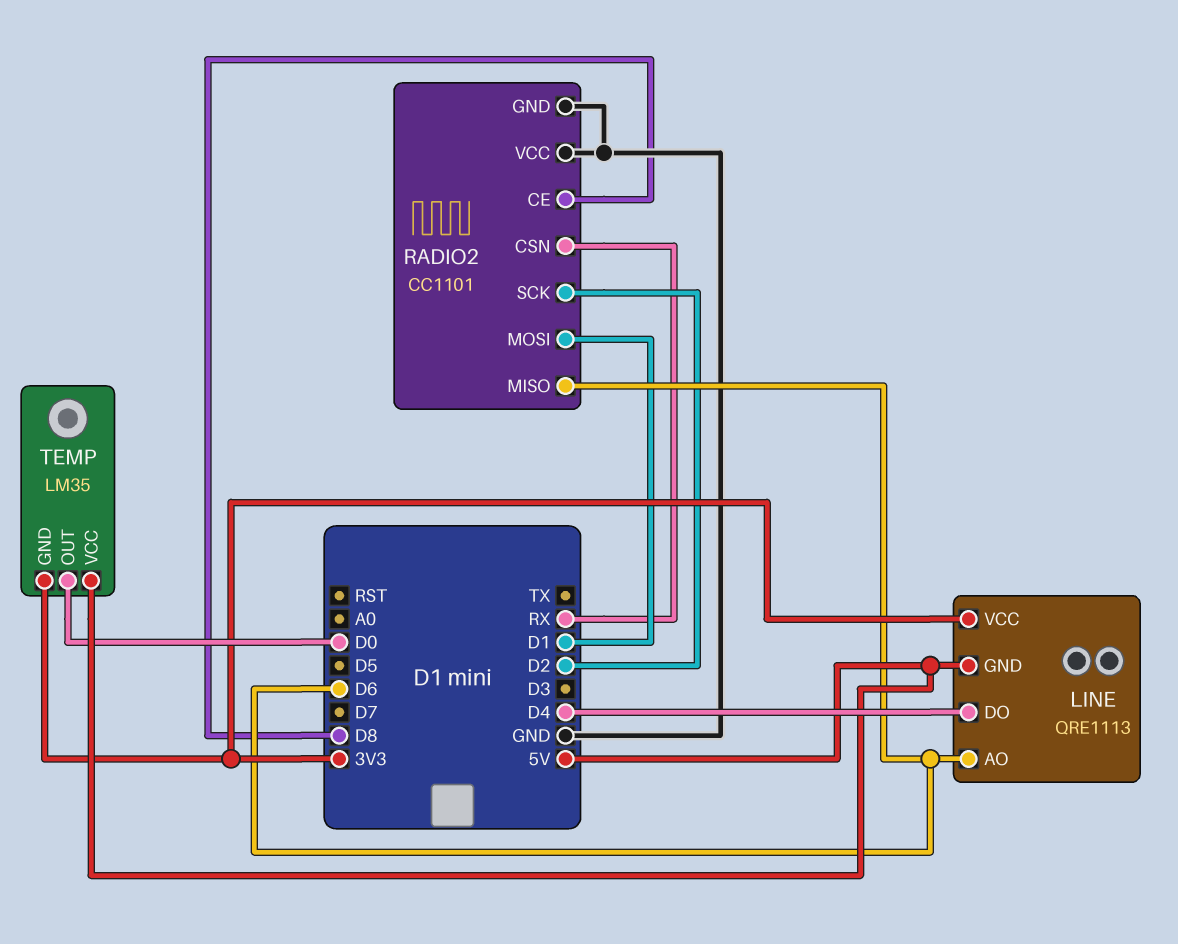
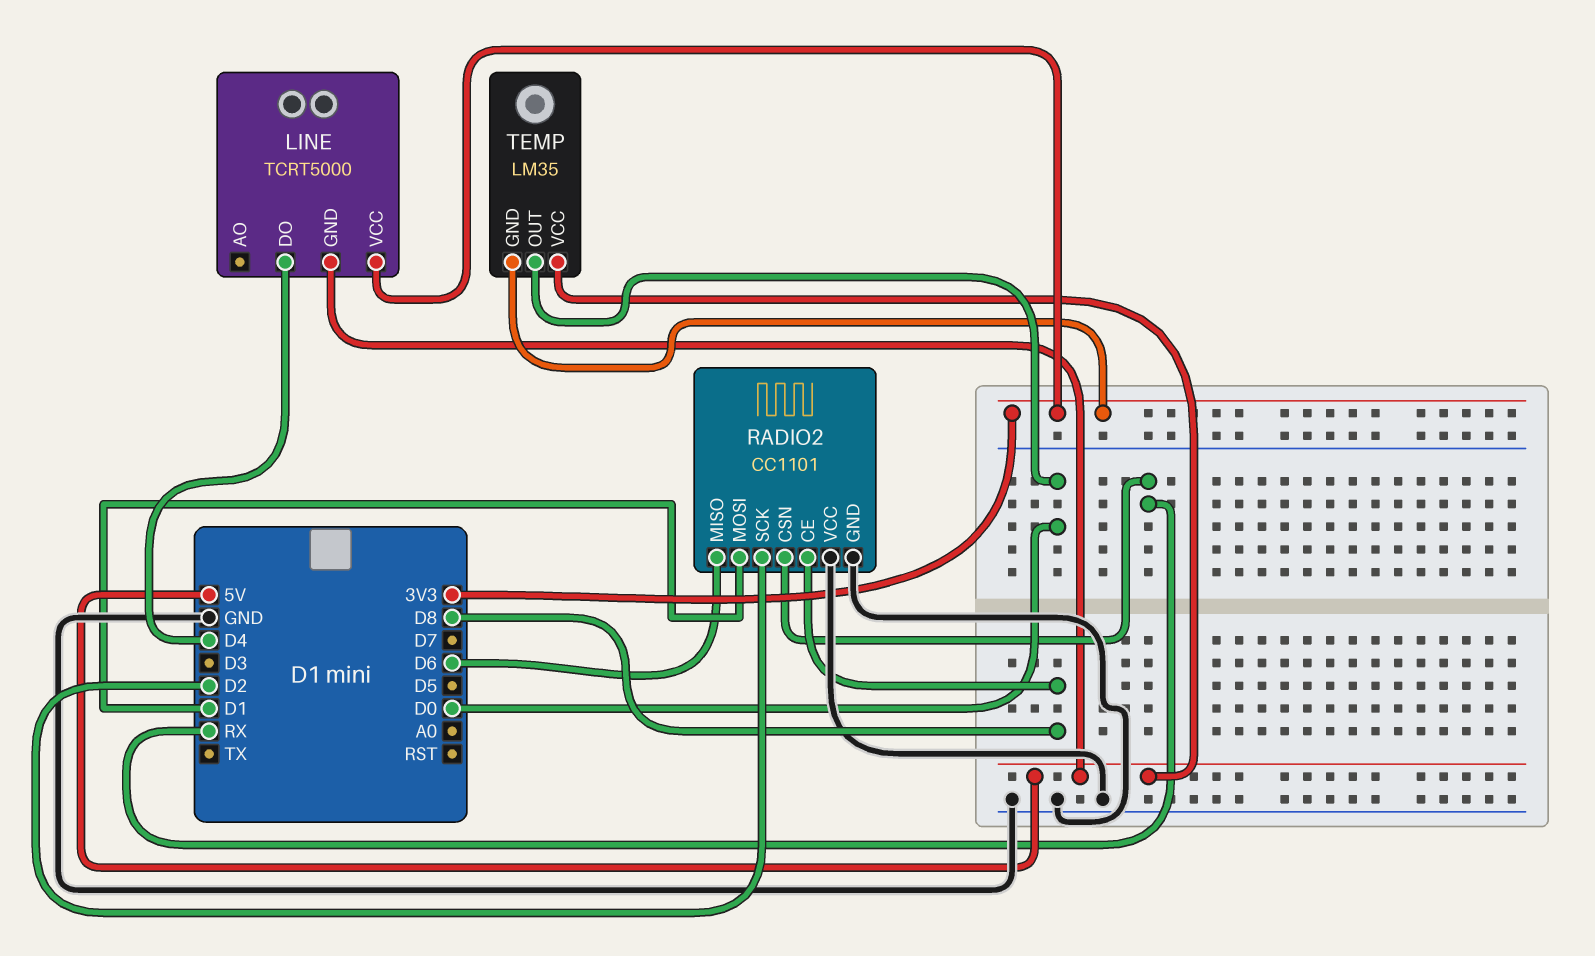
LINE: QRE1113 -> TCRT5000
LINE pin AO: D6 -> none

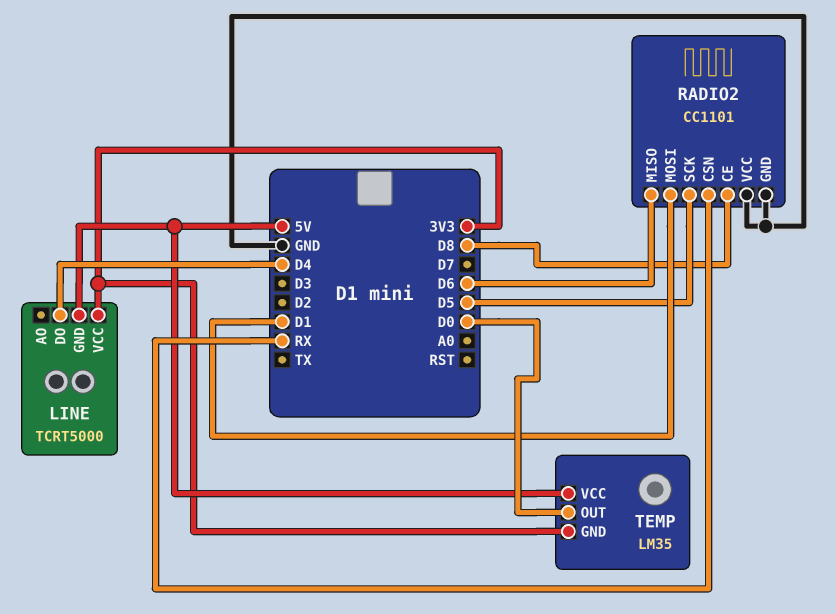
RADIO2 pin SCK: D2 -> D5

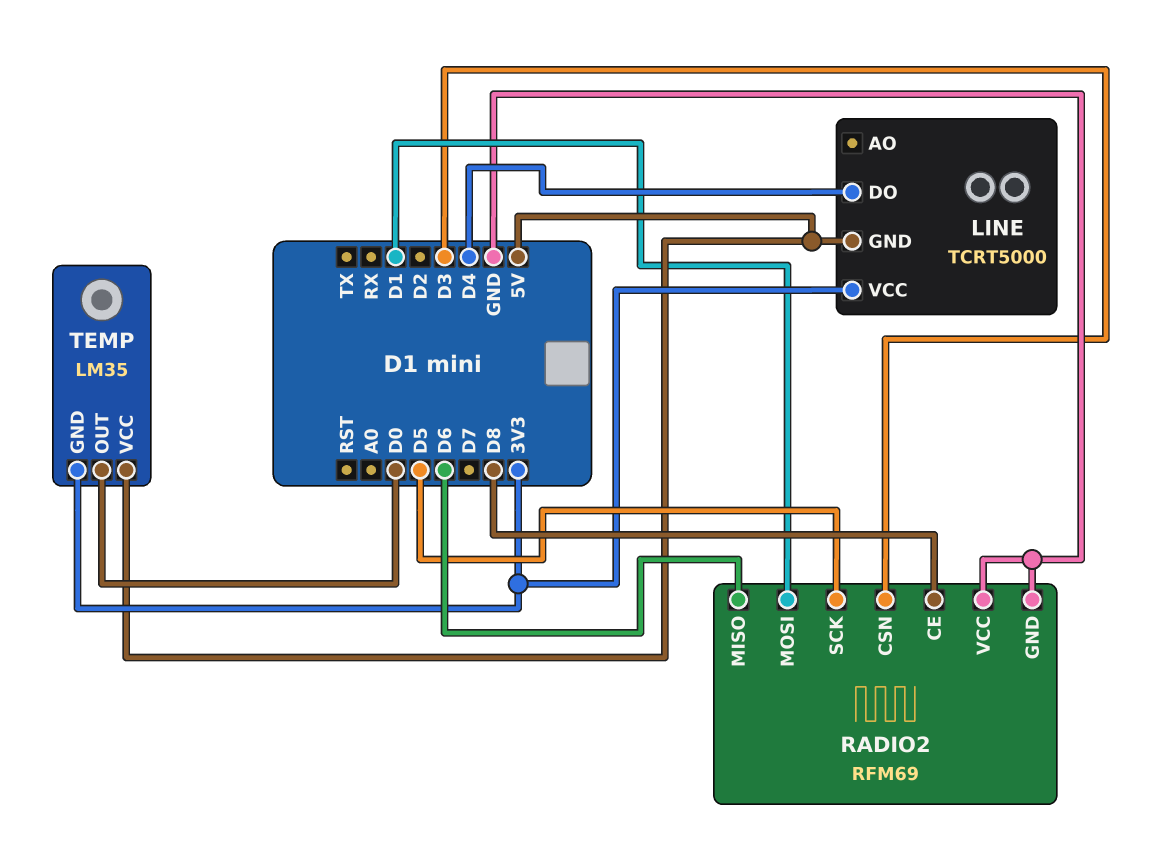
RADIO2: CC1101 -> RFM69
RADIO2 pin CSN: RX -> D3

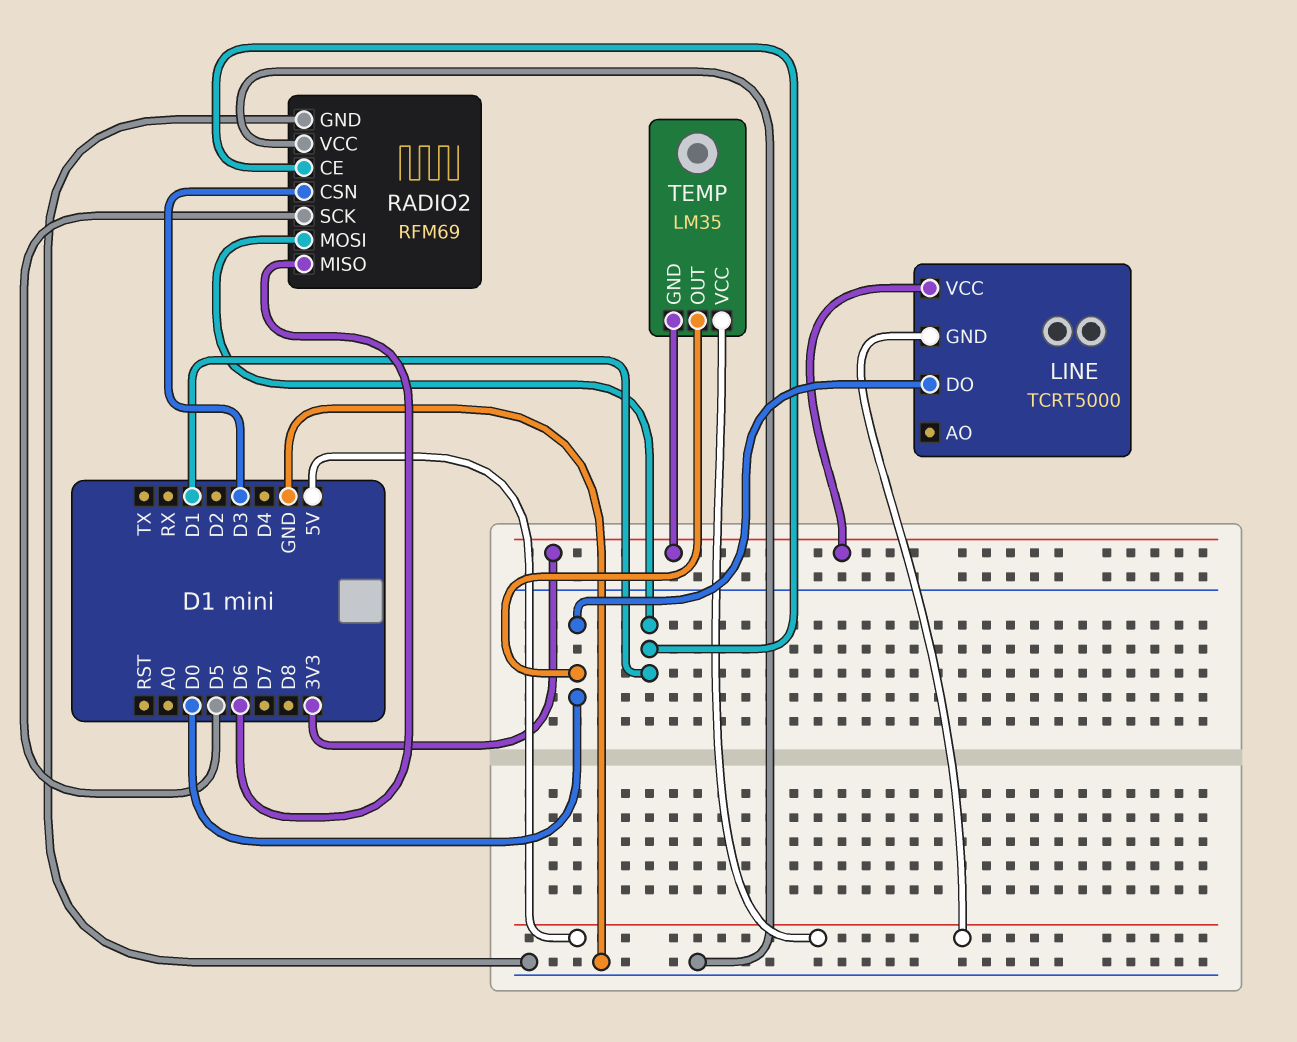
LINE pin DO: D4 -> D0
RADIO2 pin CE: D8 -> D1

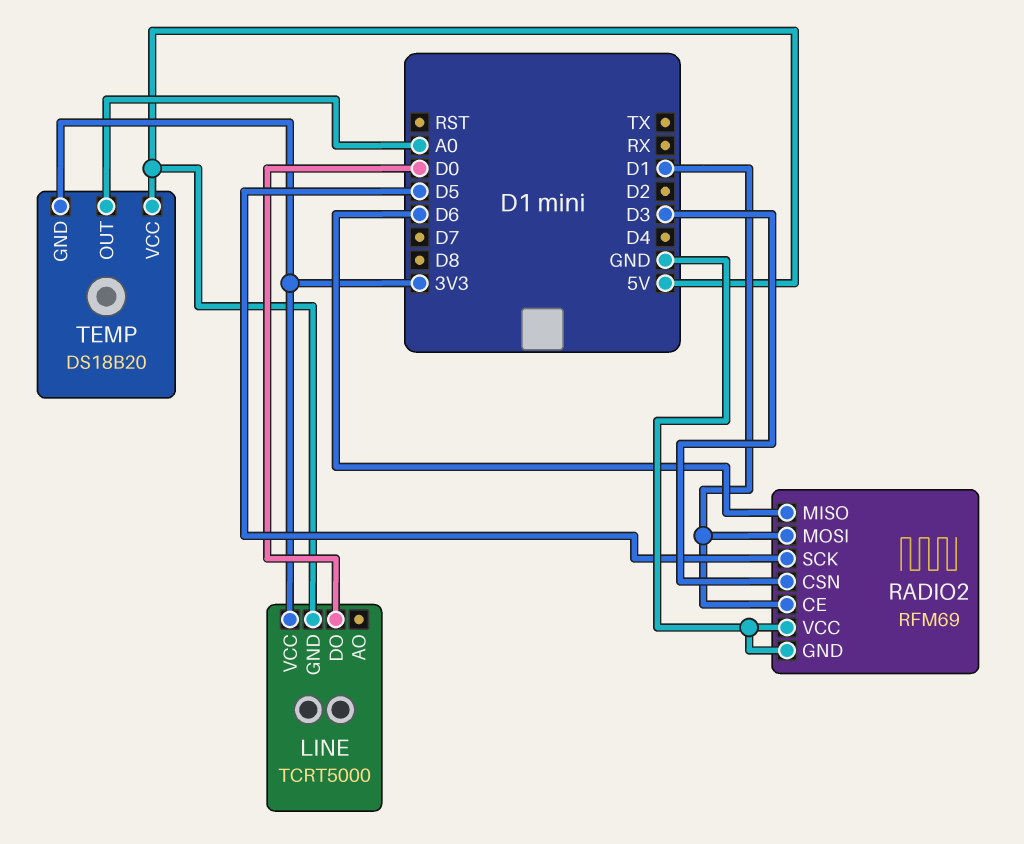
TEMP: LM35 -> DS18B20
TEMP pin OUT: D0 -> A0

